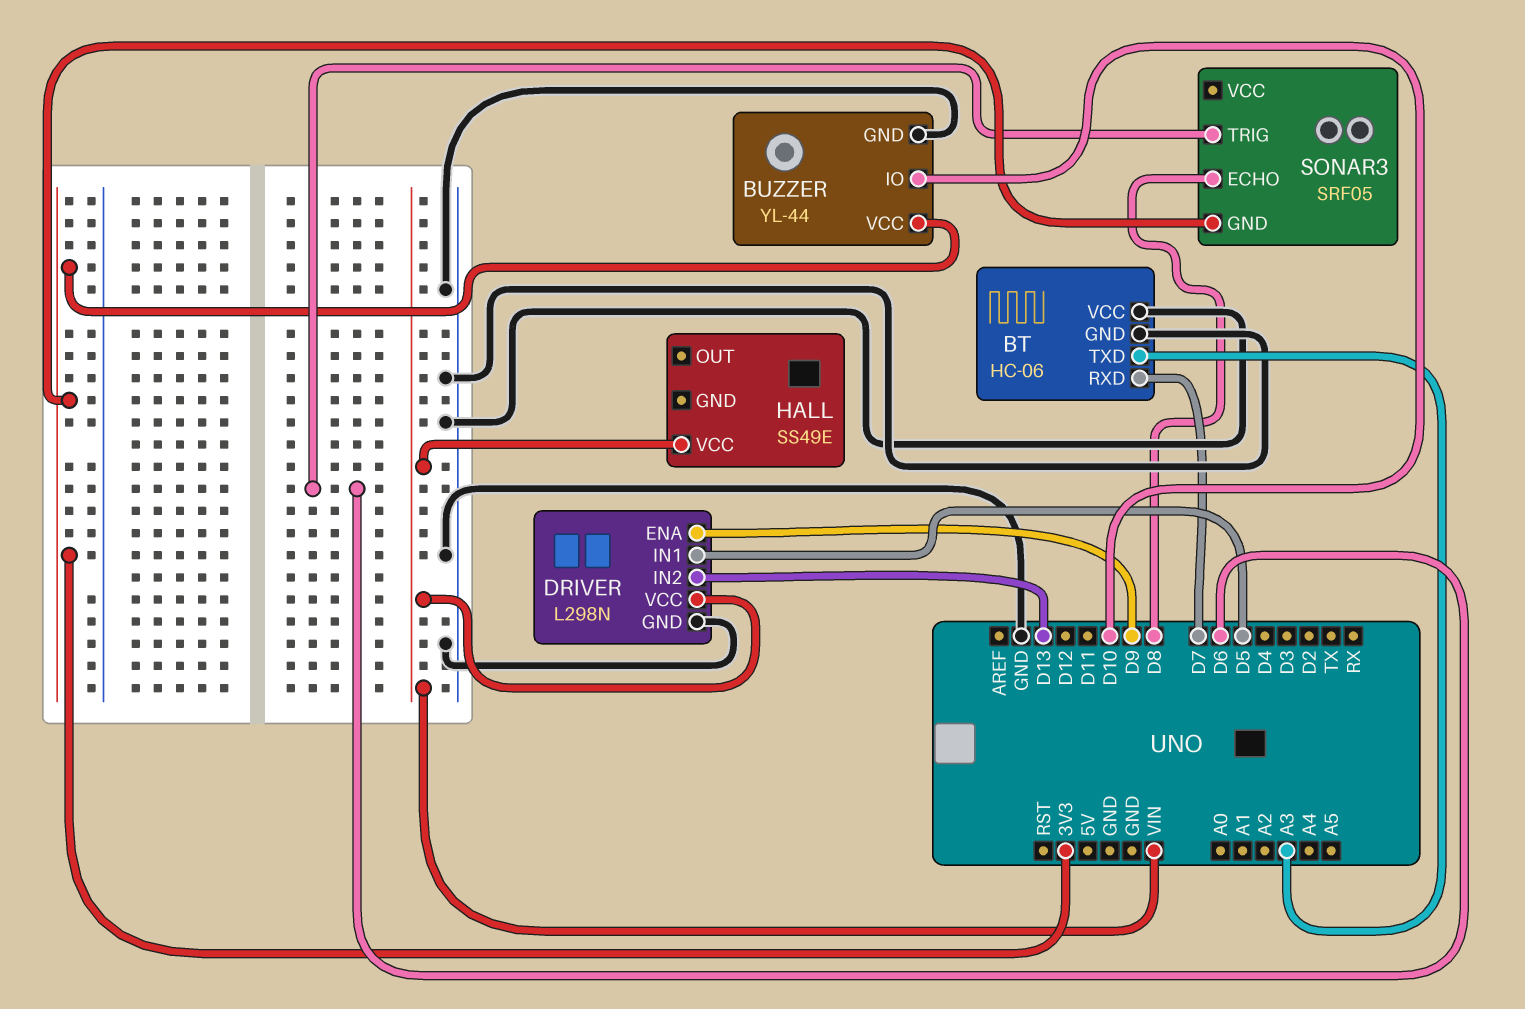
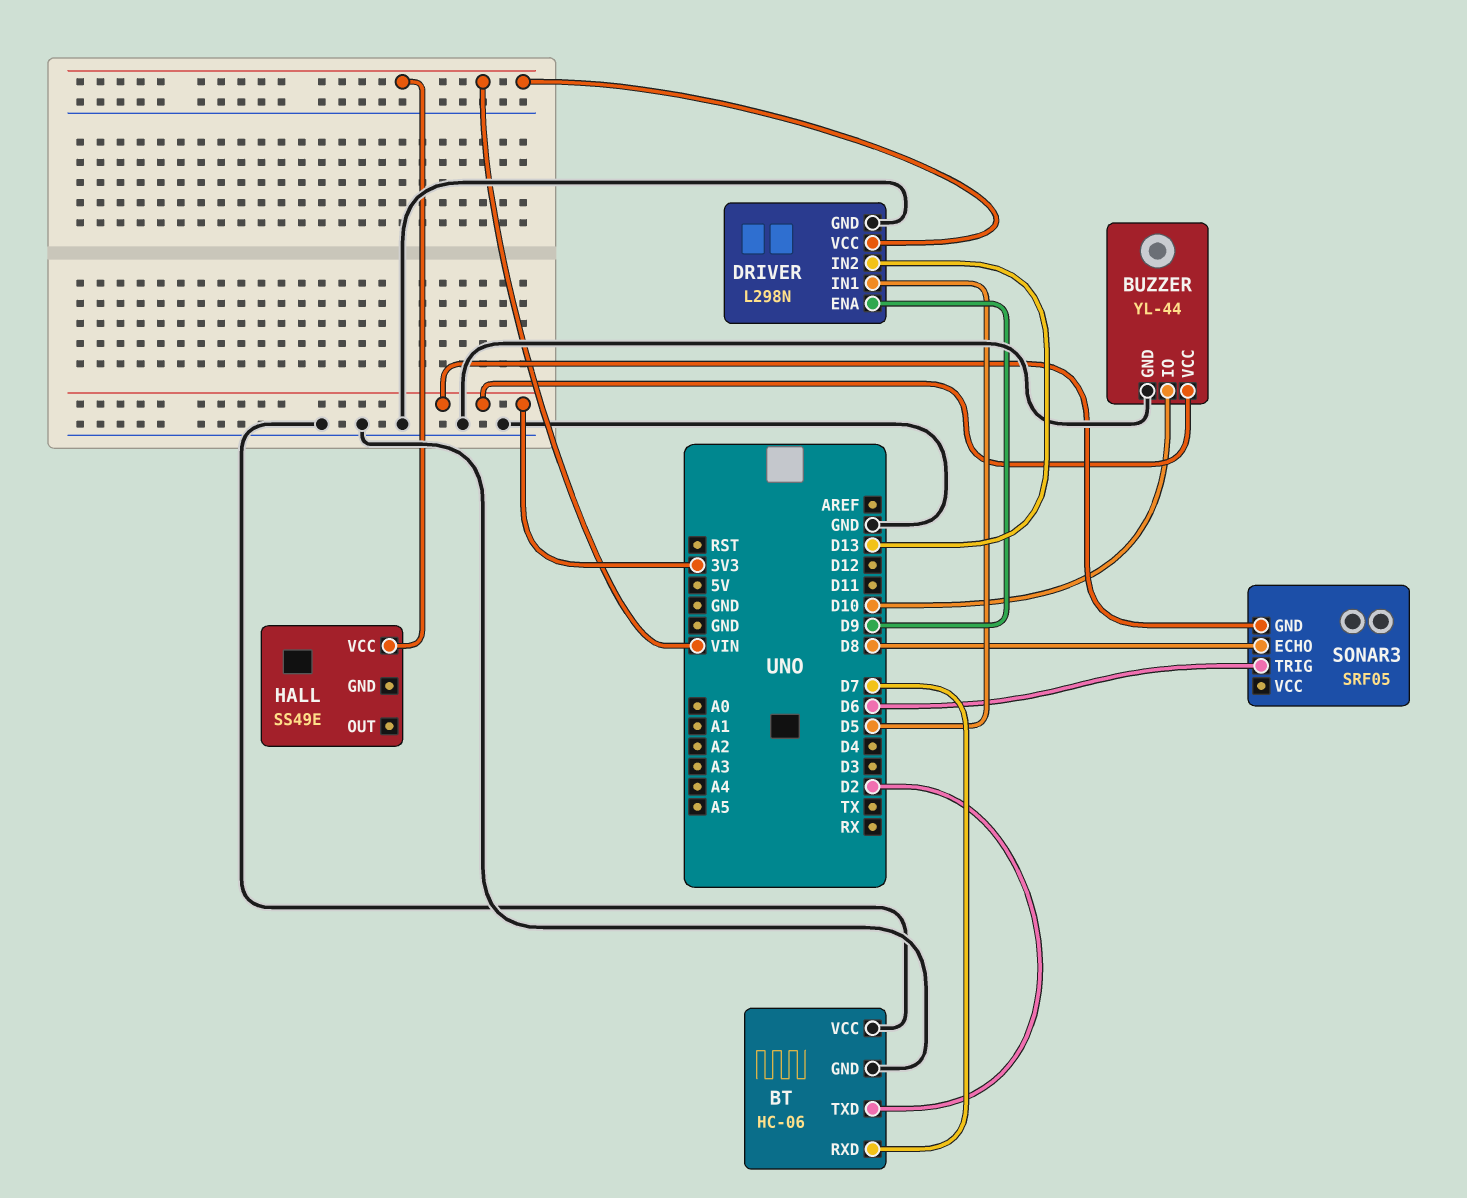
BT pin TXD: A3 -> D2

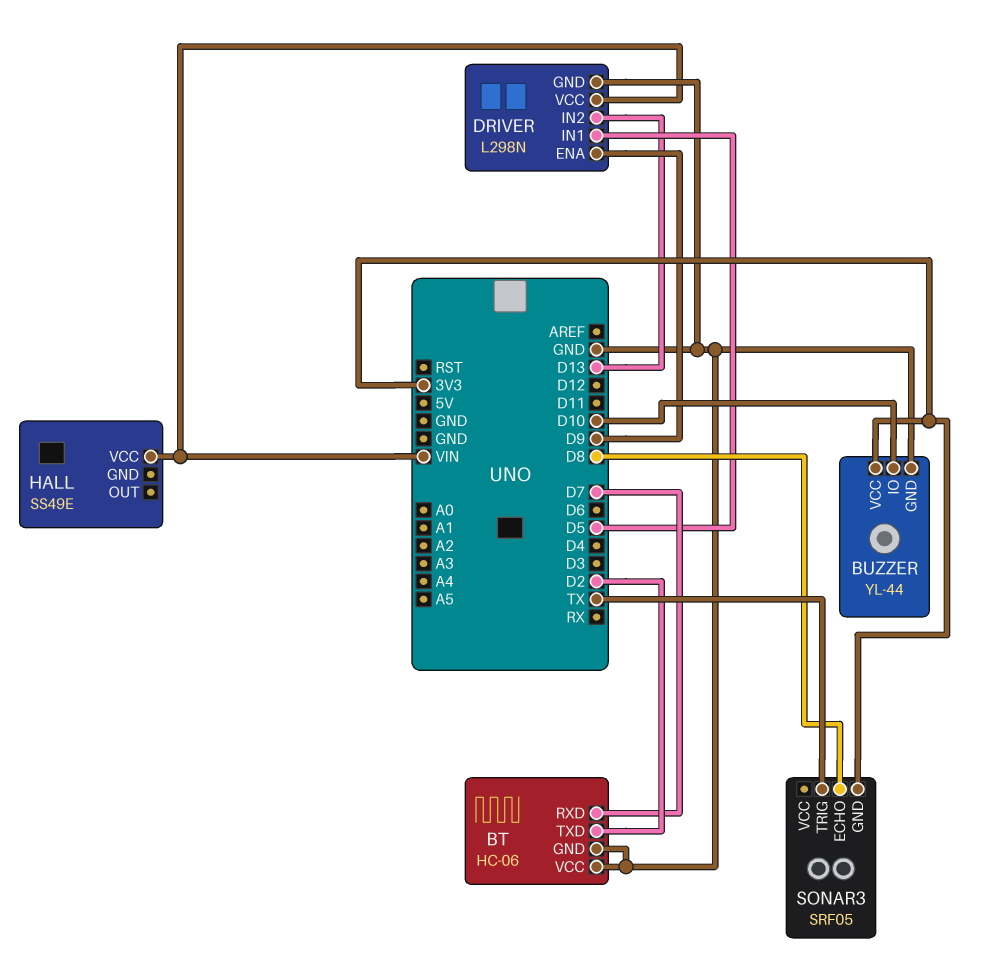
SONAR3 pin TRIG: D6 -> TX

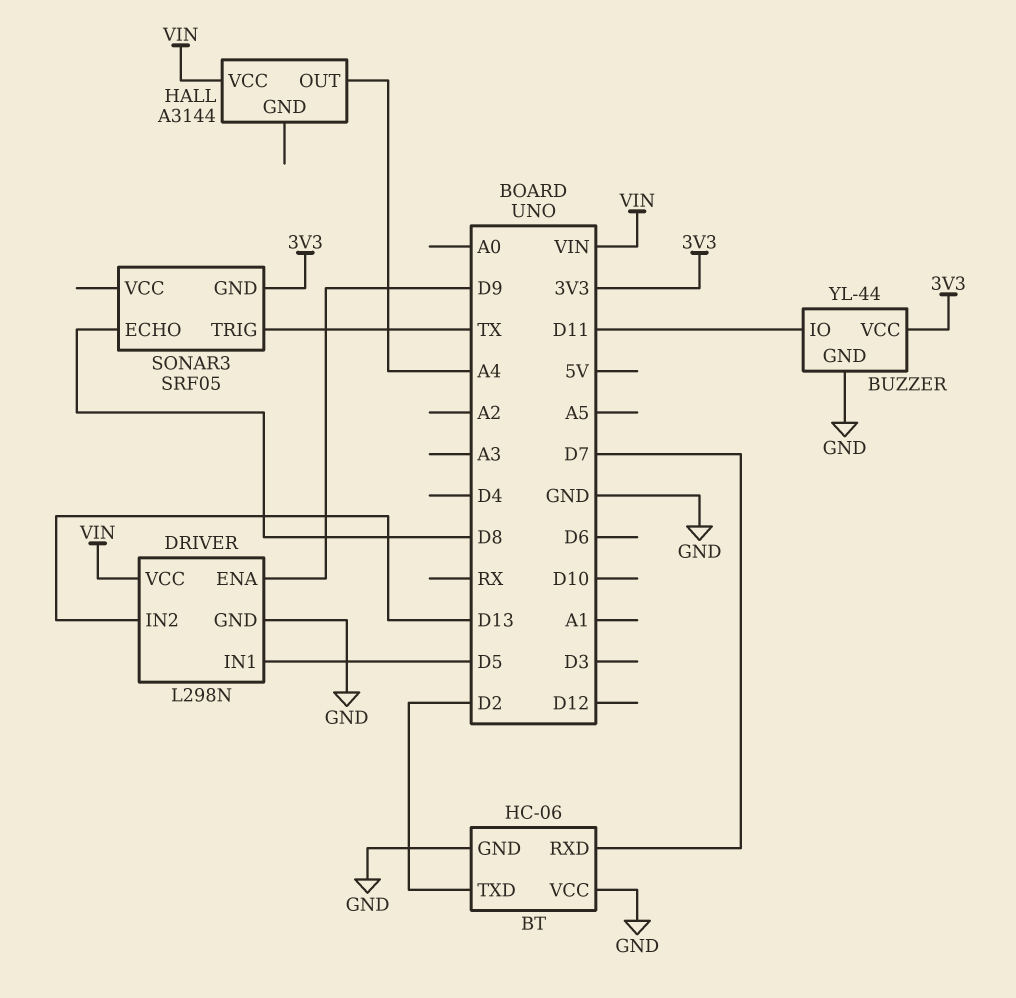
BUZZER pin IO: D10 -> D11
HALL: SS49E -> A3144
HALL pin OUT: none -> A4

